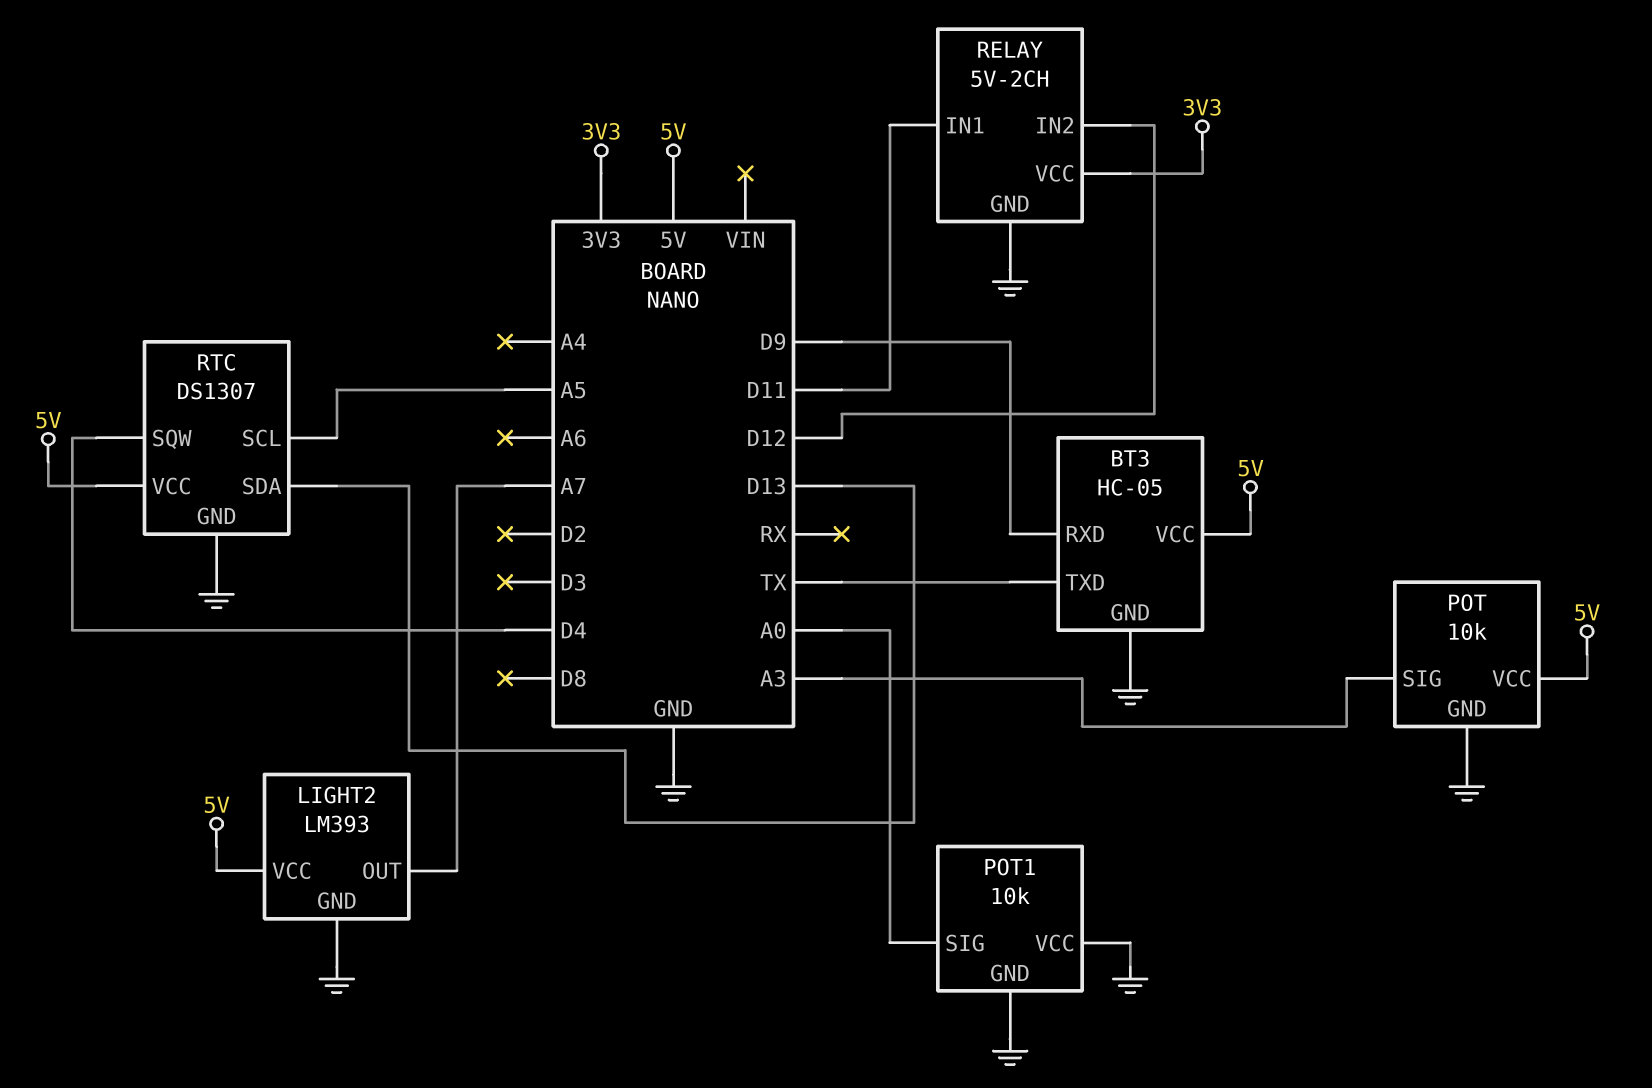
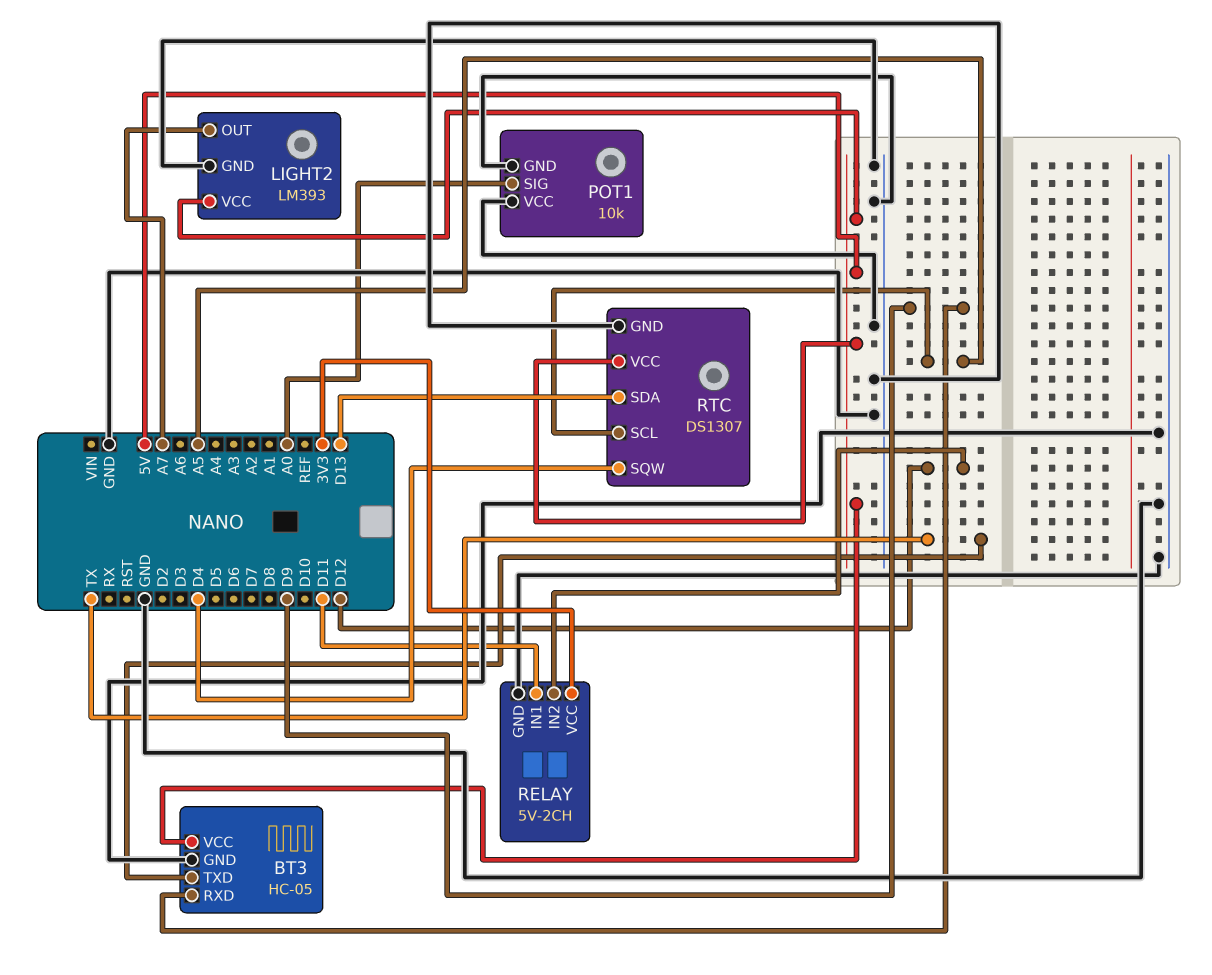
POT: 10k -> none
POT pin GND: GND -> none
POT pin SIG: A3 -> none
POT pin VCC: 5V -> none

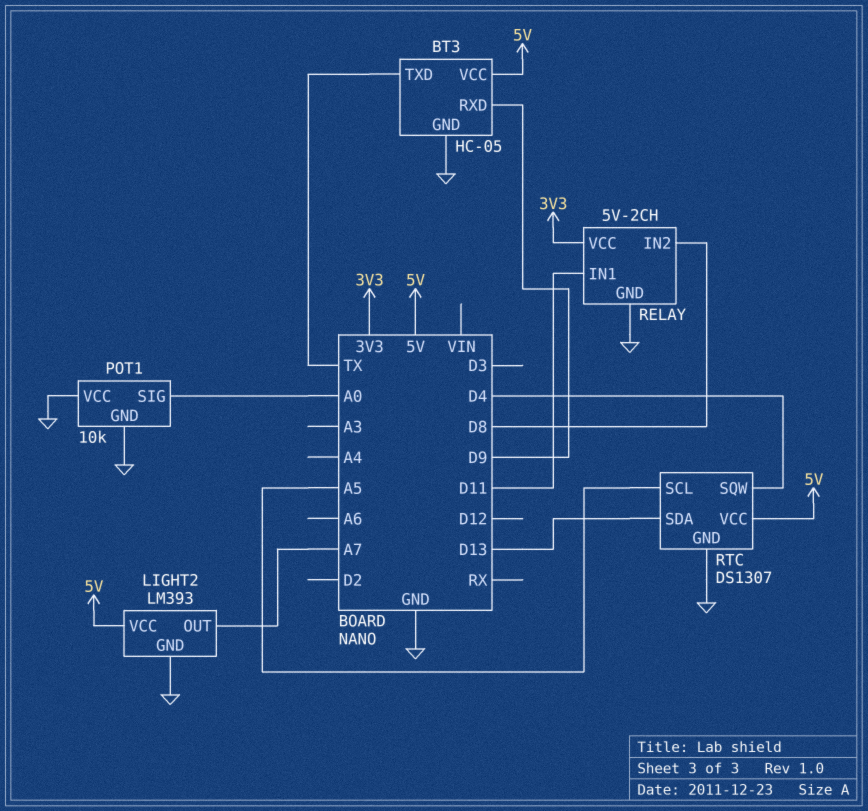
RELAY pin IN2: D12 -> D8

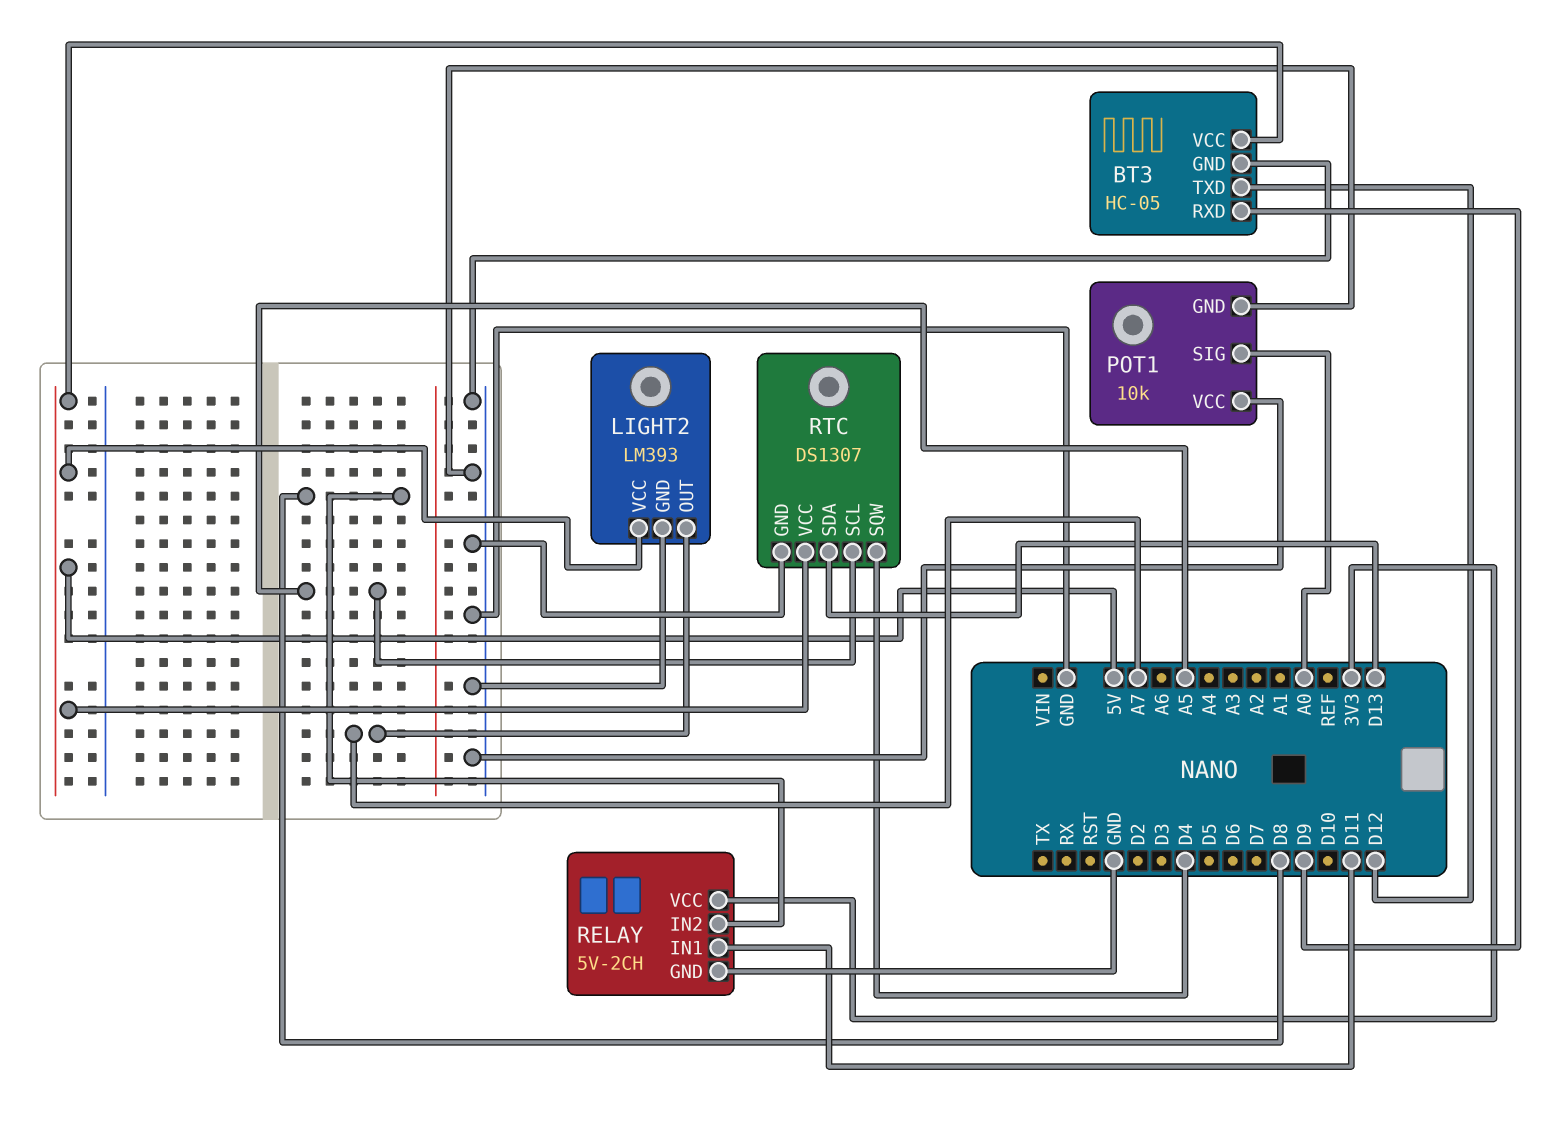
BT3 pin TXD: TX -> D12

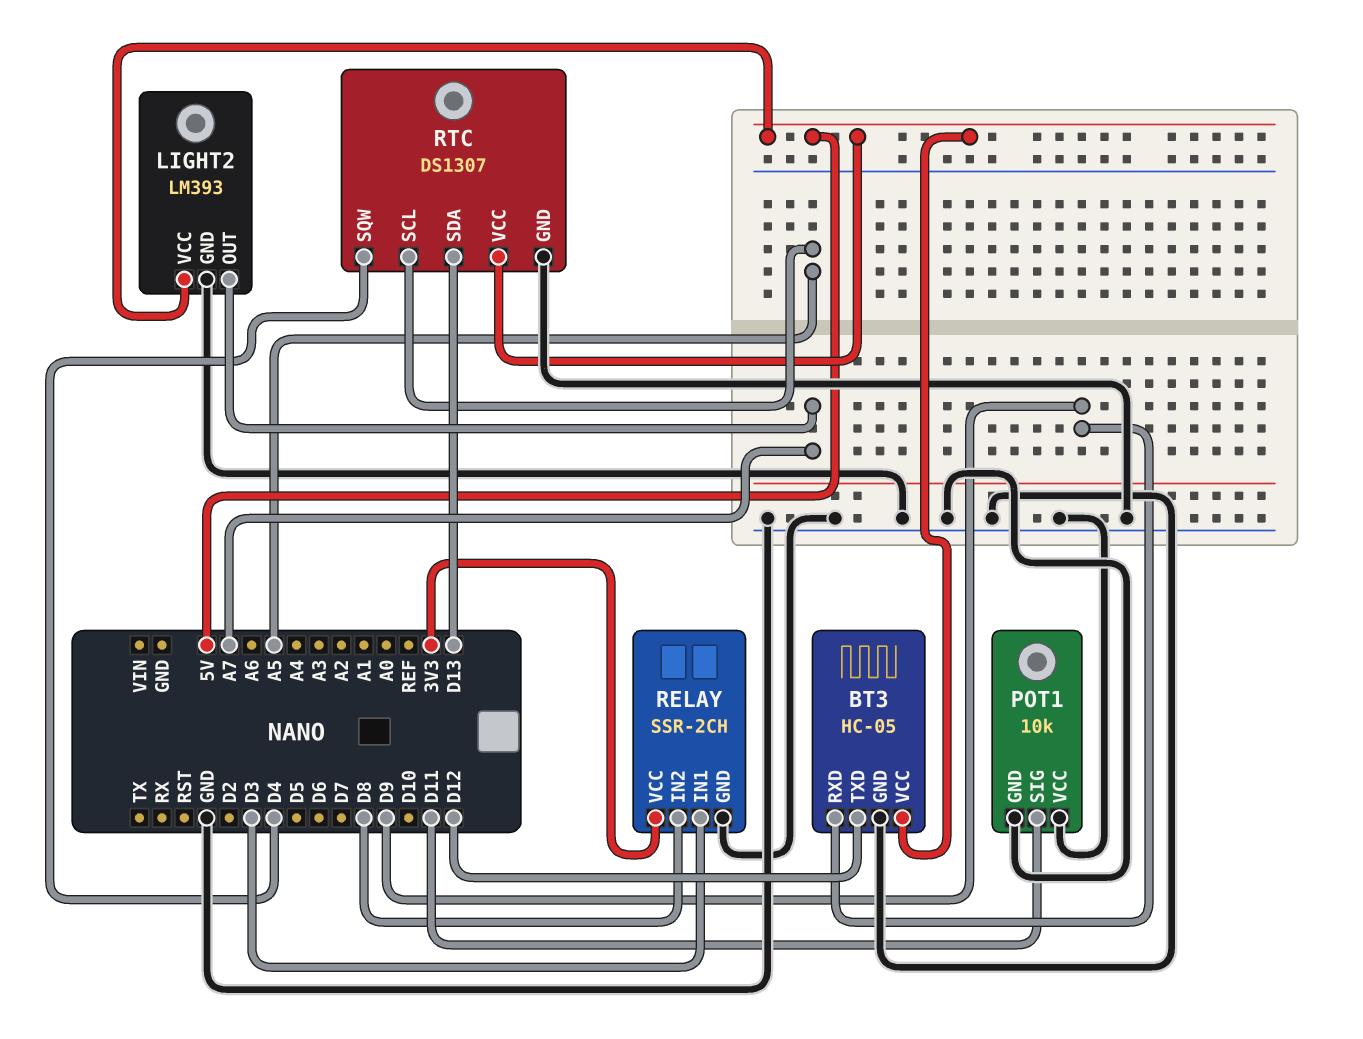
POT1 pin SIG: A0 -> D11
RELAY: 5V-2CH -> SSR-2CH
RELAY pin IN1: D11 -> D3

